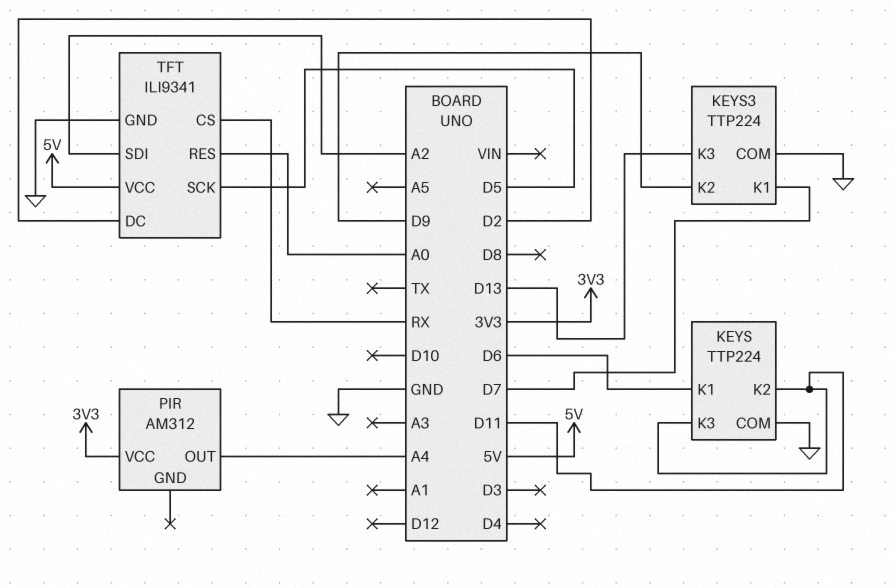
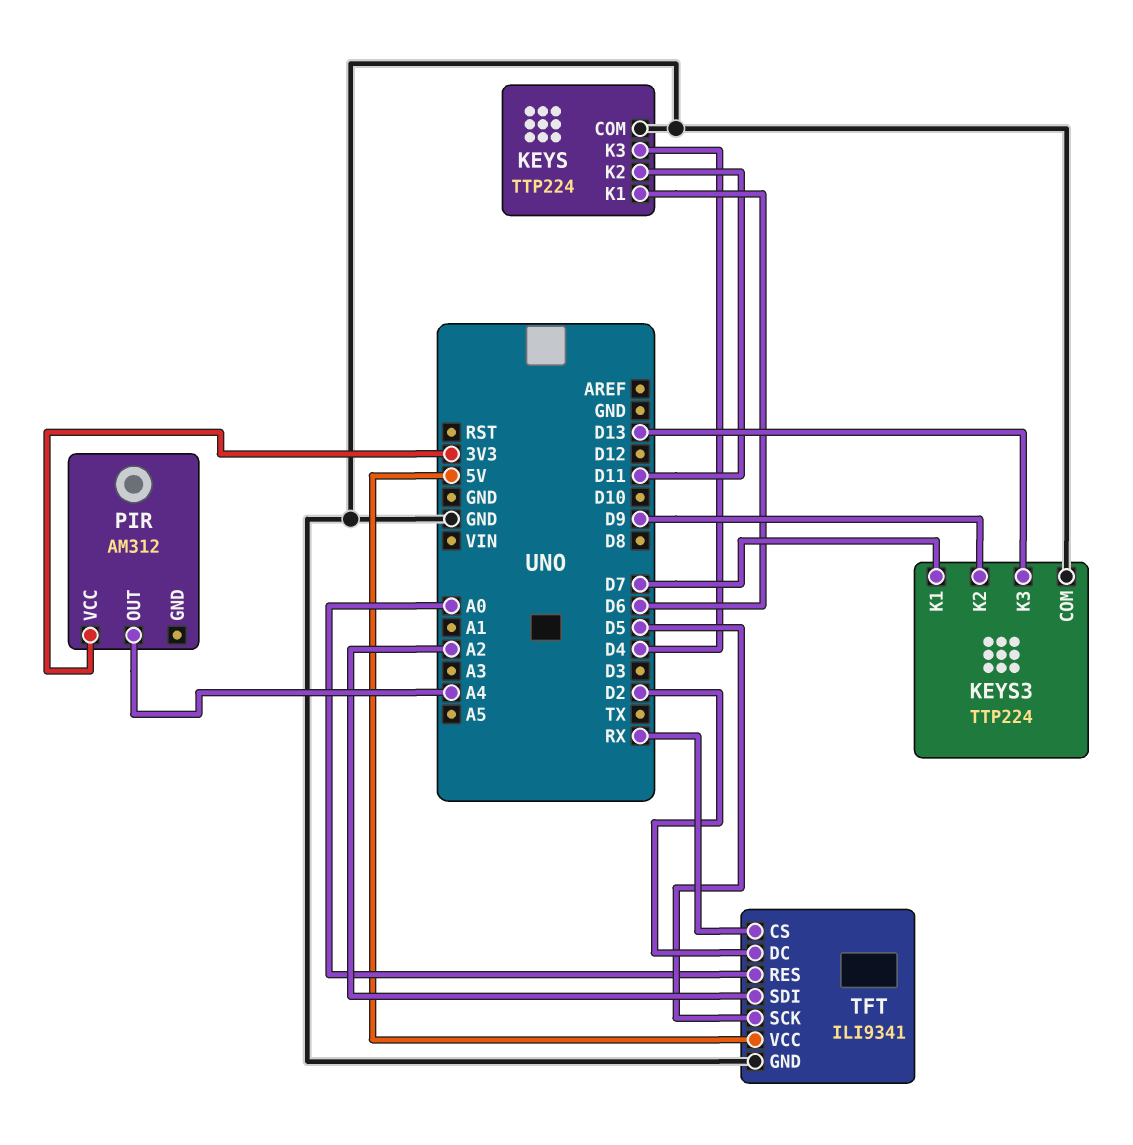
KEYS pin K3: D11 -> D4

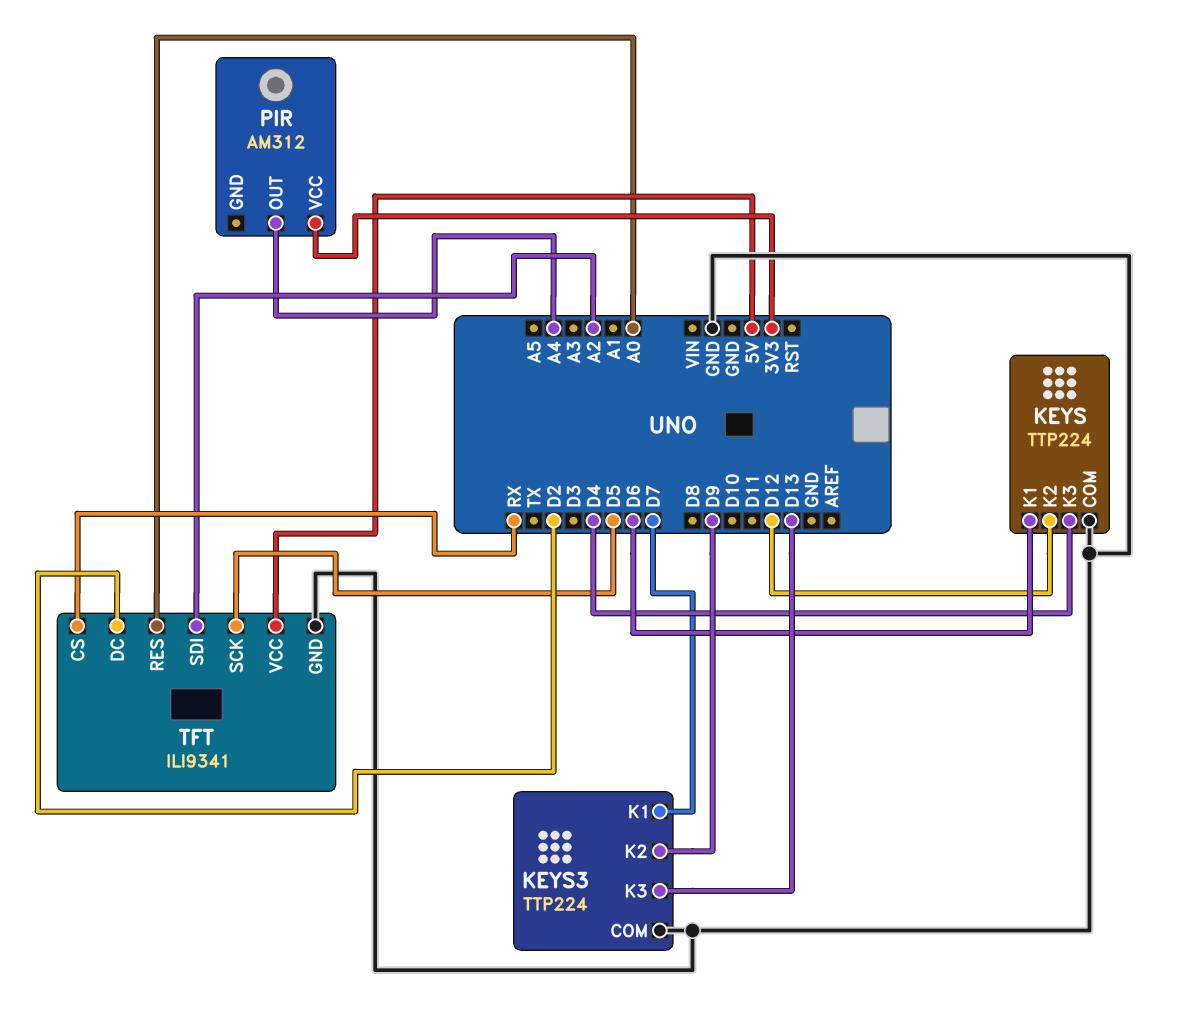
KEYS pin K2: D11 -> D12

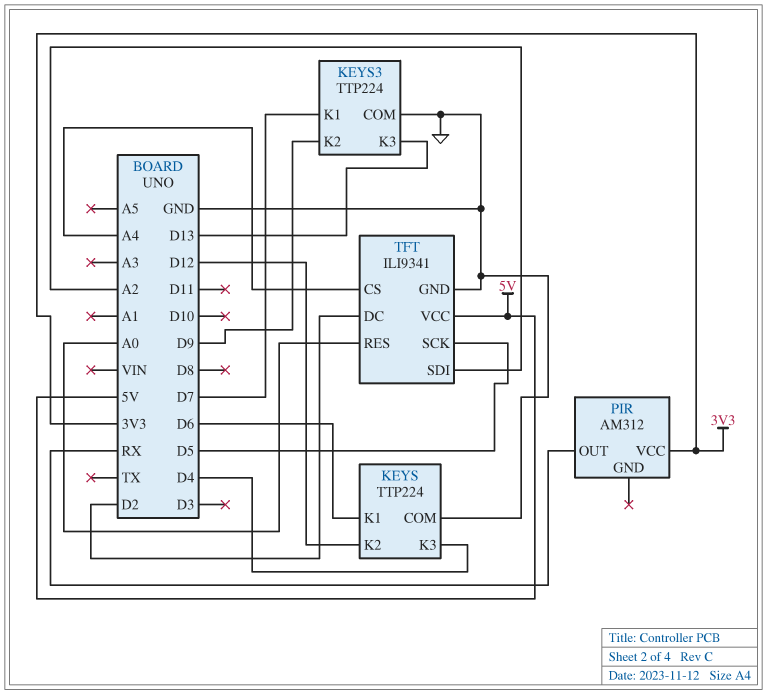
PIR pin OUT: A4 -> RX
TFT pin CS: RX -> A4

